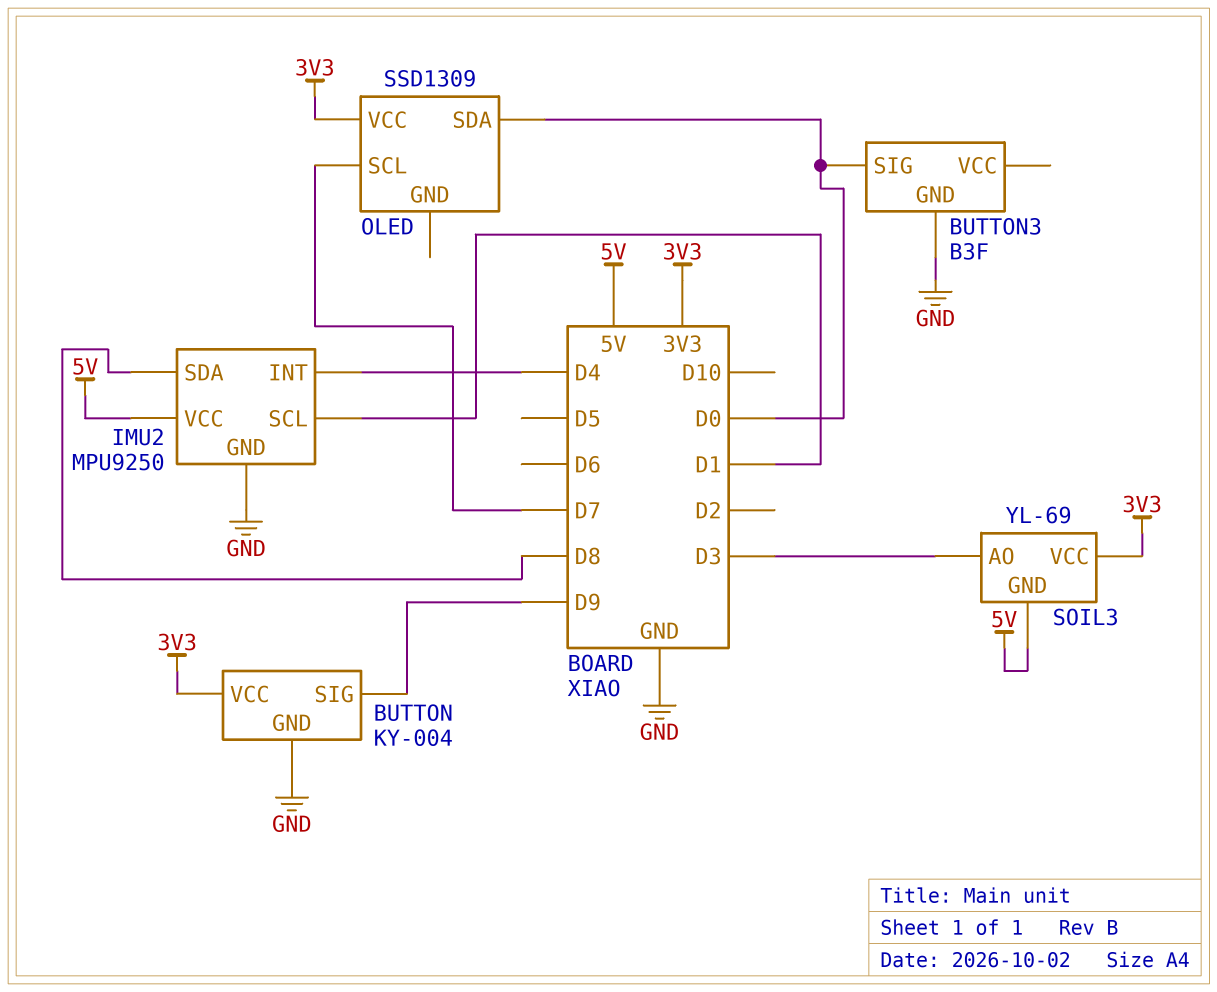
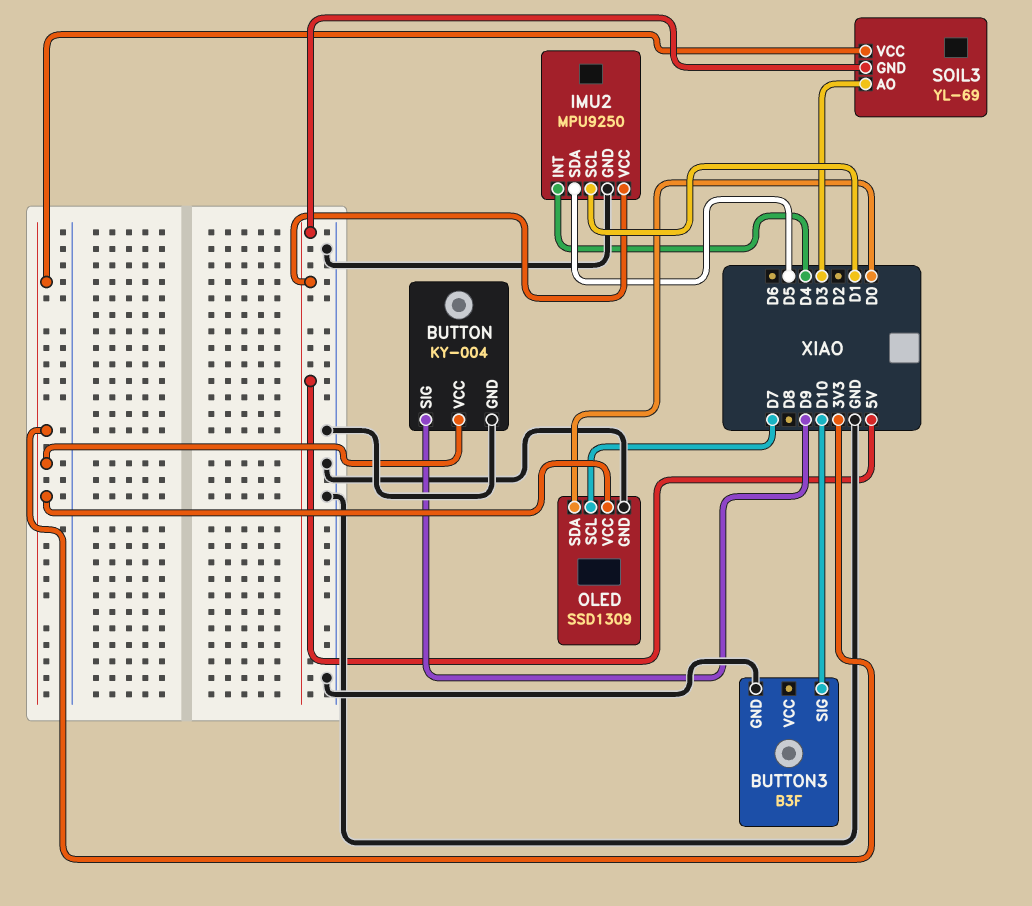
BUTTON3 pin SIG: D0 -> D10
IMU2 pin SDA: D8 -> D5
OLED pin GND: none -> GND

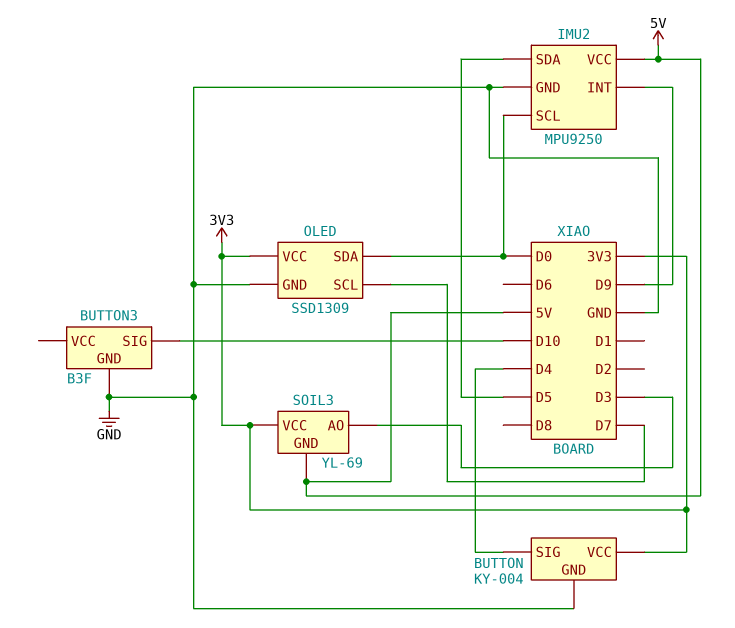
BUTTON pin SIG: D9 -> D4
IMU2 pin INT: D4 -> D9
IMU2 pin SCL: D1 -> D0

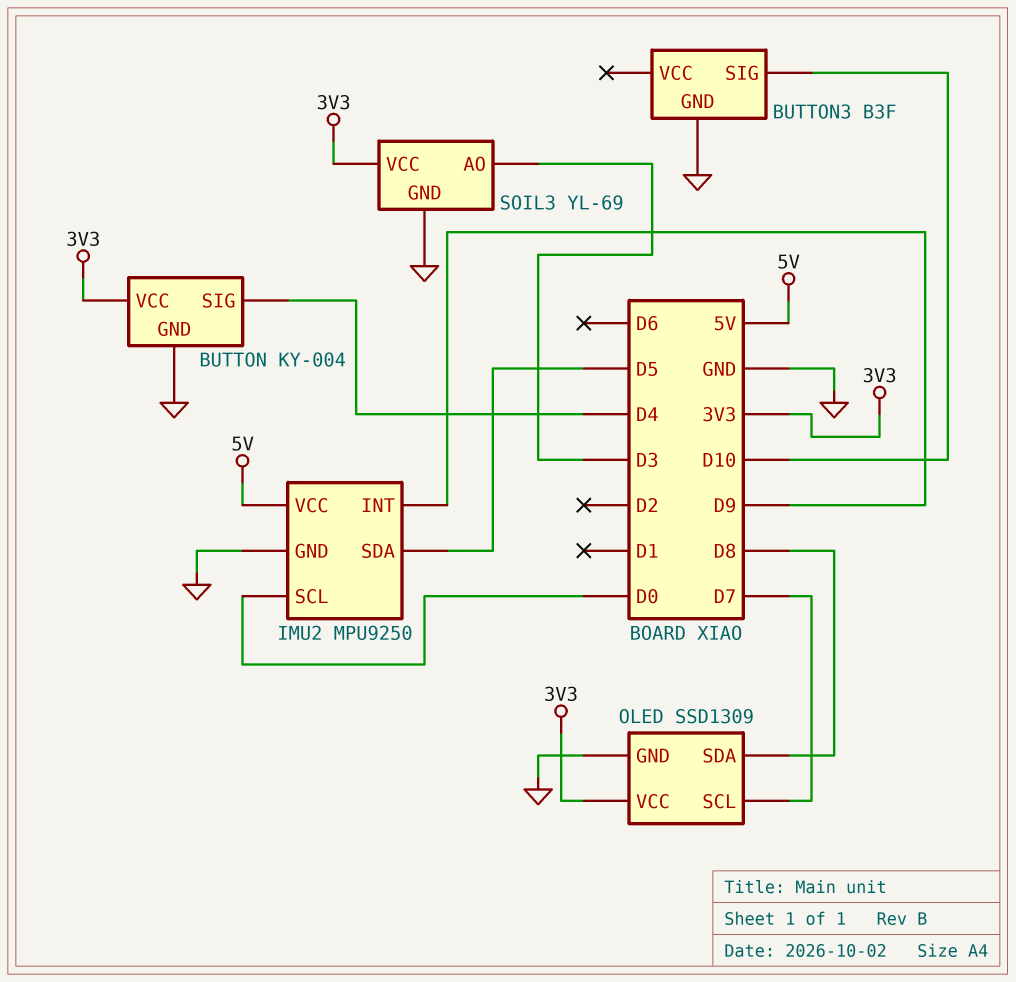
OLED pin SDA: D0 -> D8
SOIL3 pin GND: 5V -> GND

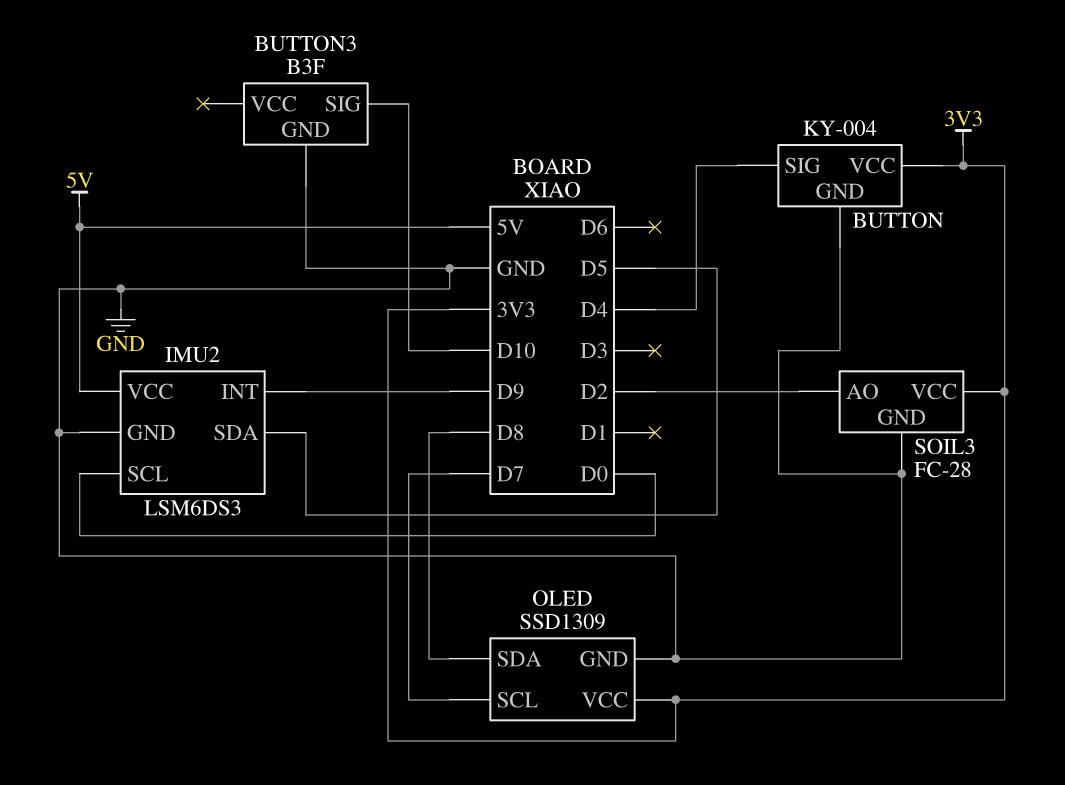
IMU2: MPU9250 -> LSM6DS3
SOIL3: YL-69 -> FC-28
SOIL3 pin AO: D3 -> D2

